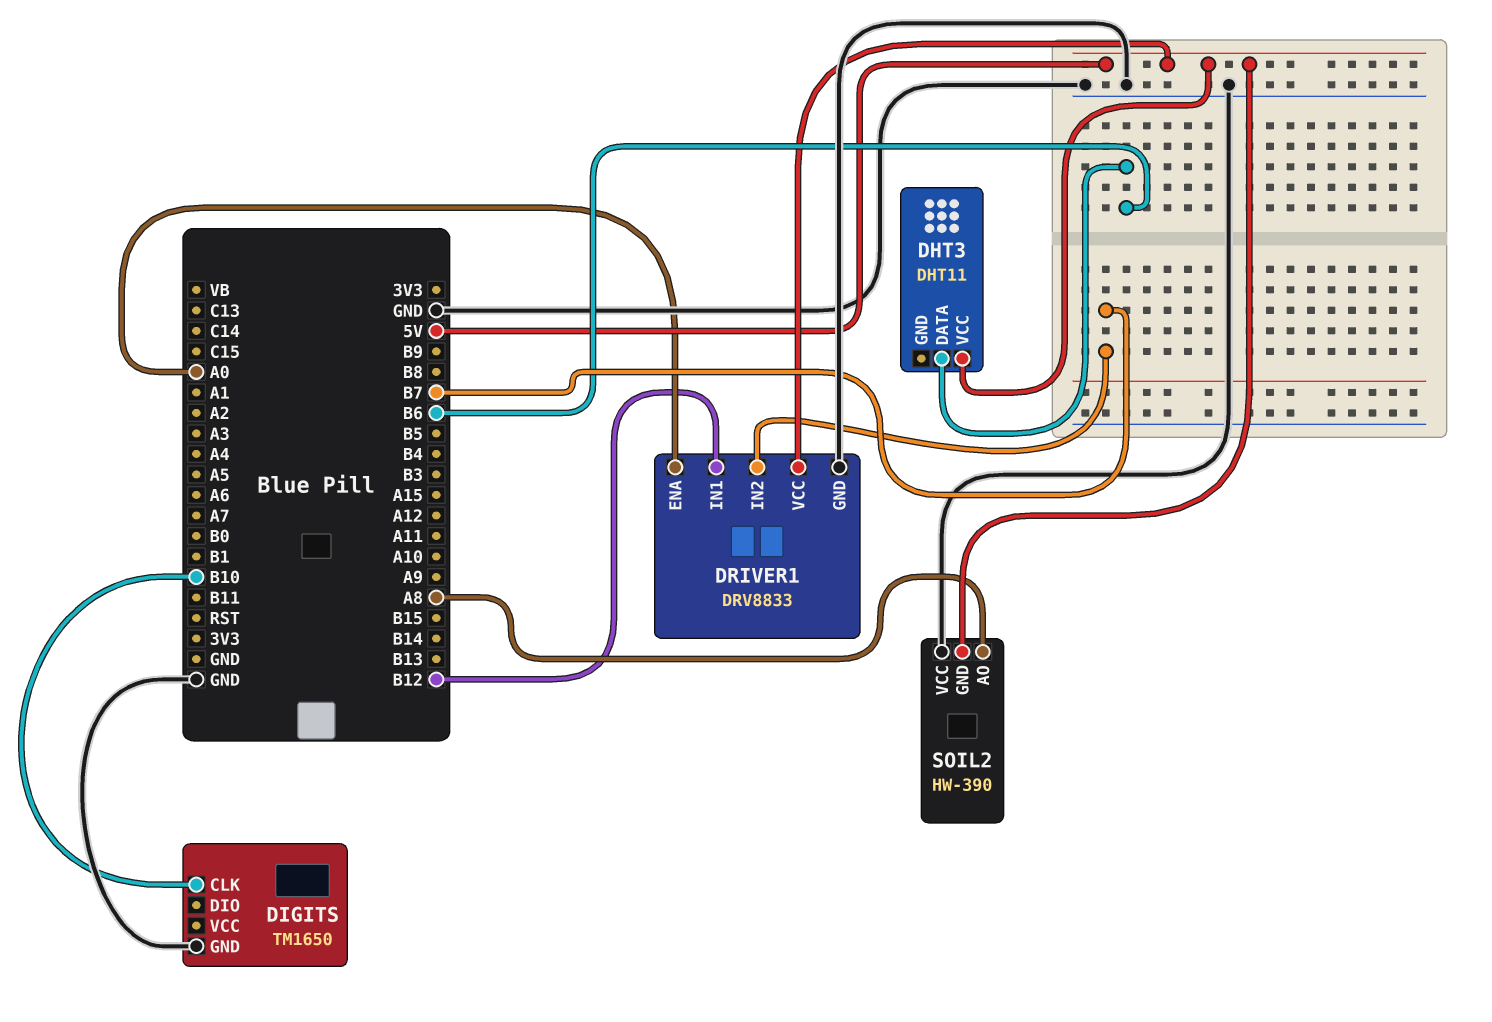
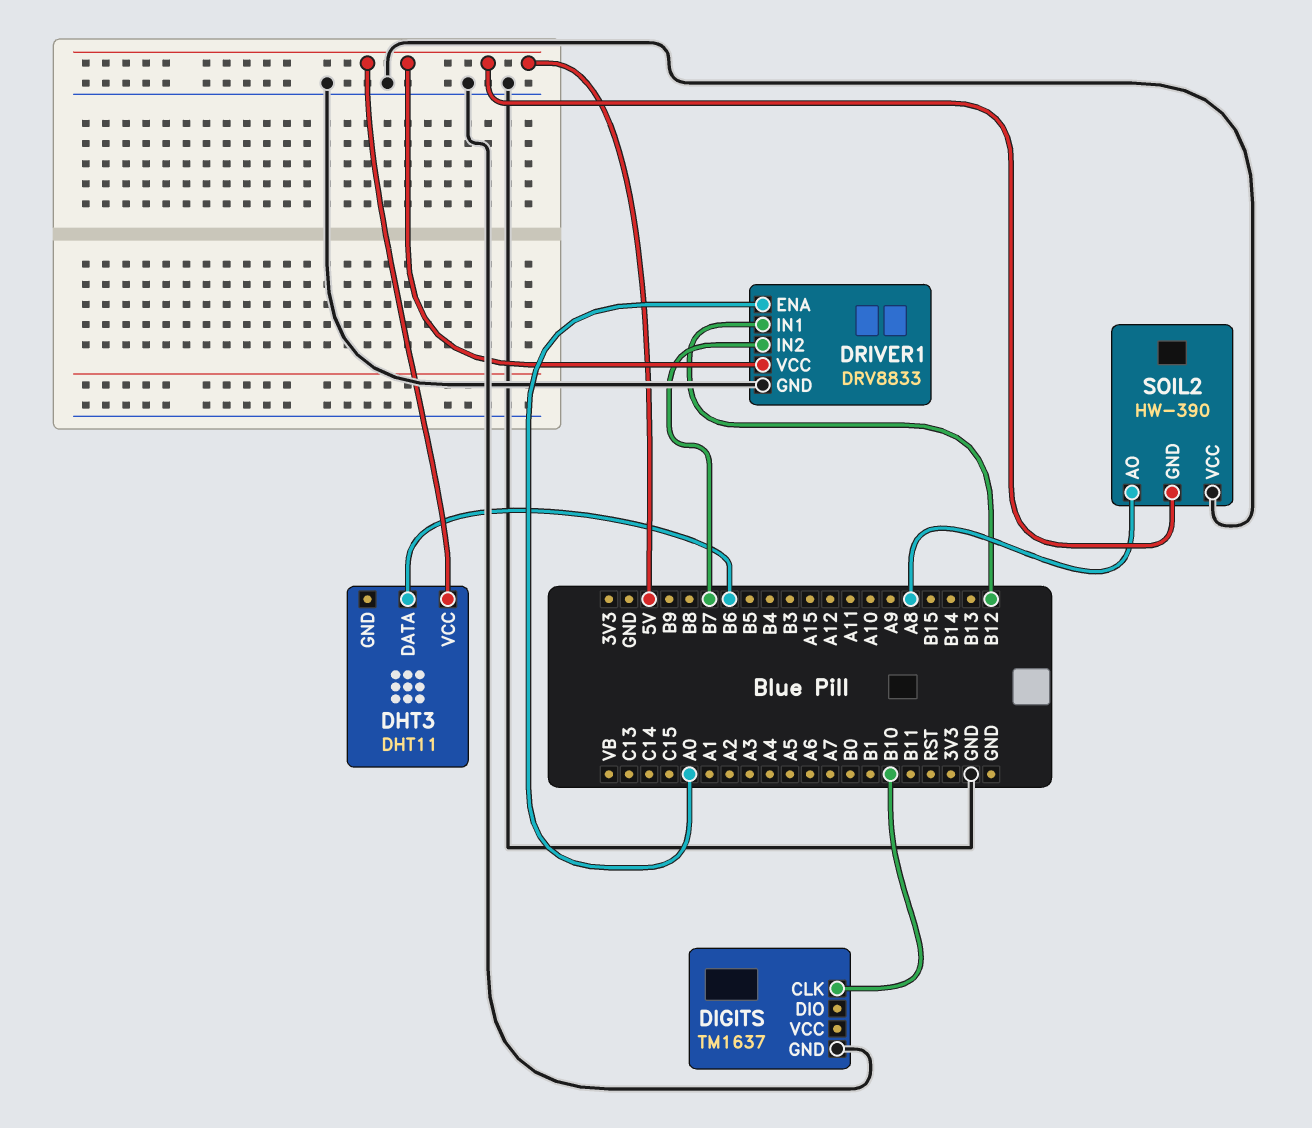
DIGITS: TM1650 -> TM1637

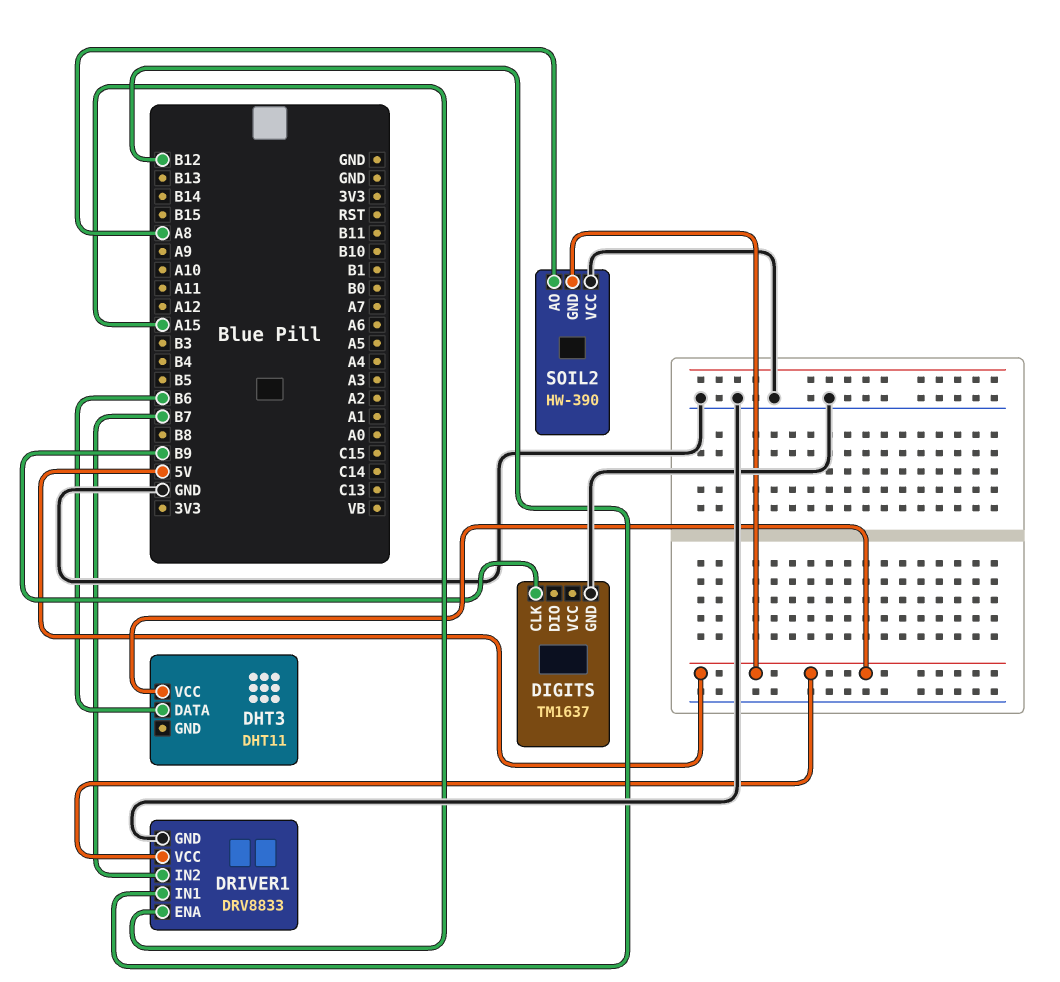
DIGITS pin CLK: B10 -> B9
DRIVER1 pin ENA: A0 -> A15

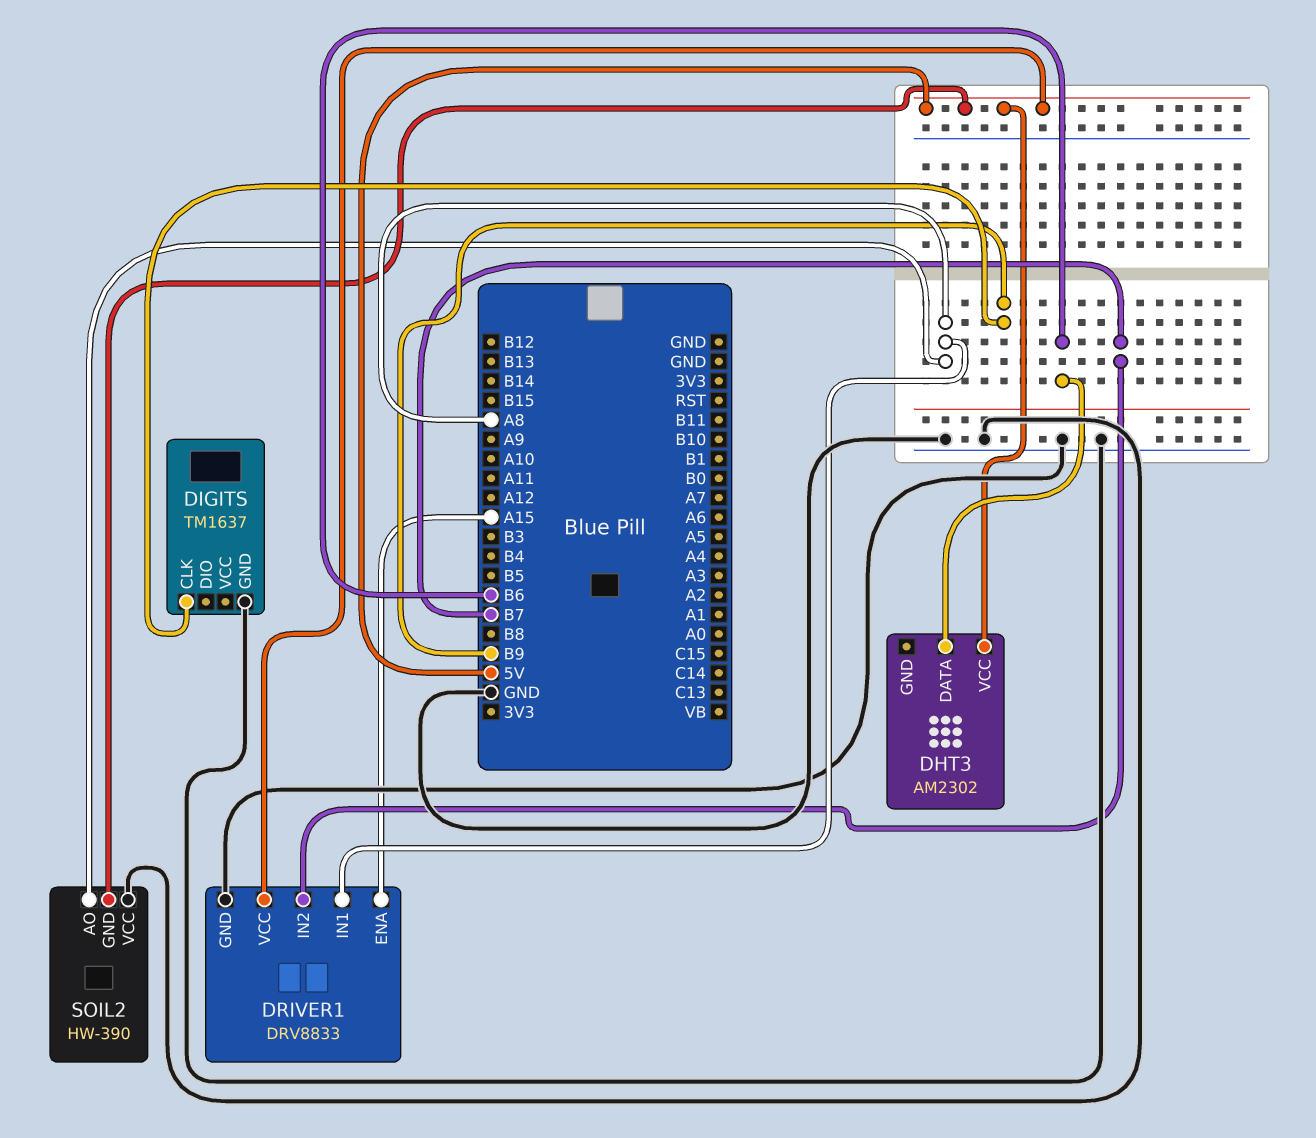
DHT3: DHT11 -> AM2302
DRIVER1 pin IN1: B12 -> A8

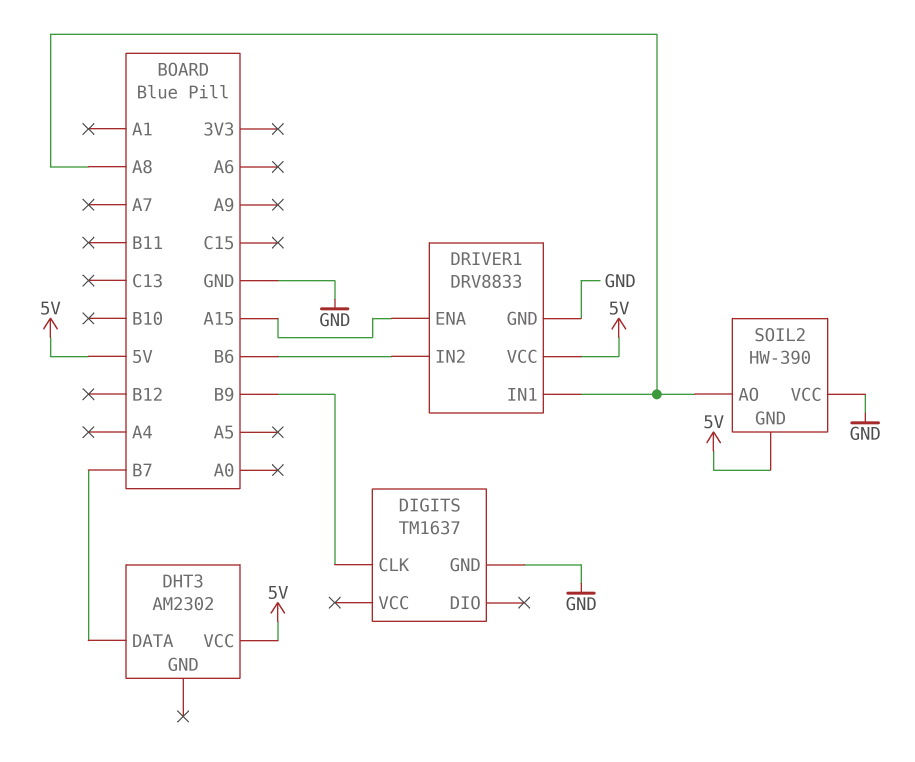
DHT3 pin DATA: B6 -> B7
DRIVER1 pin IN2: B7 -> B6

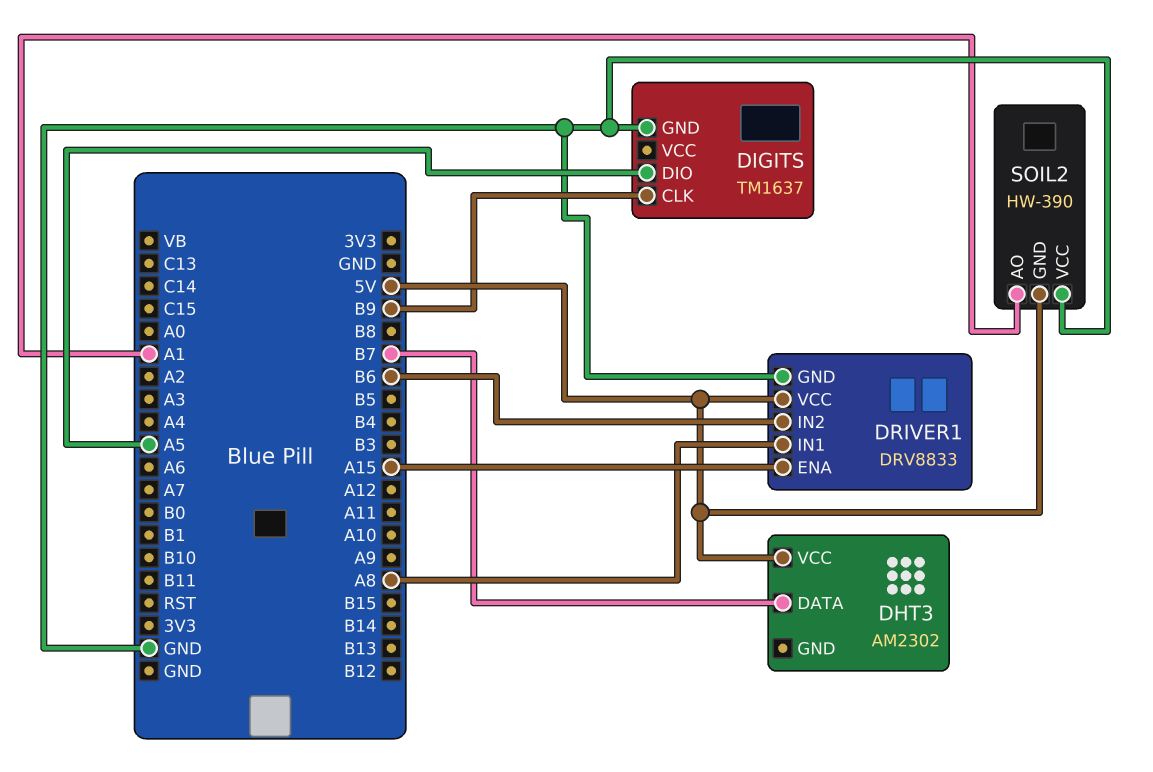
DIGITS pin DIO: none -> A5
SOIL2 pin AO: A8 -> A1

